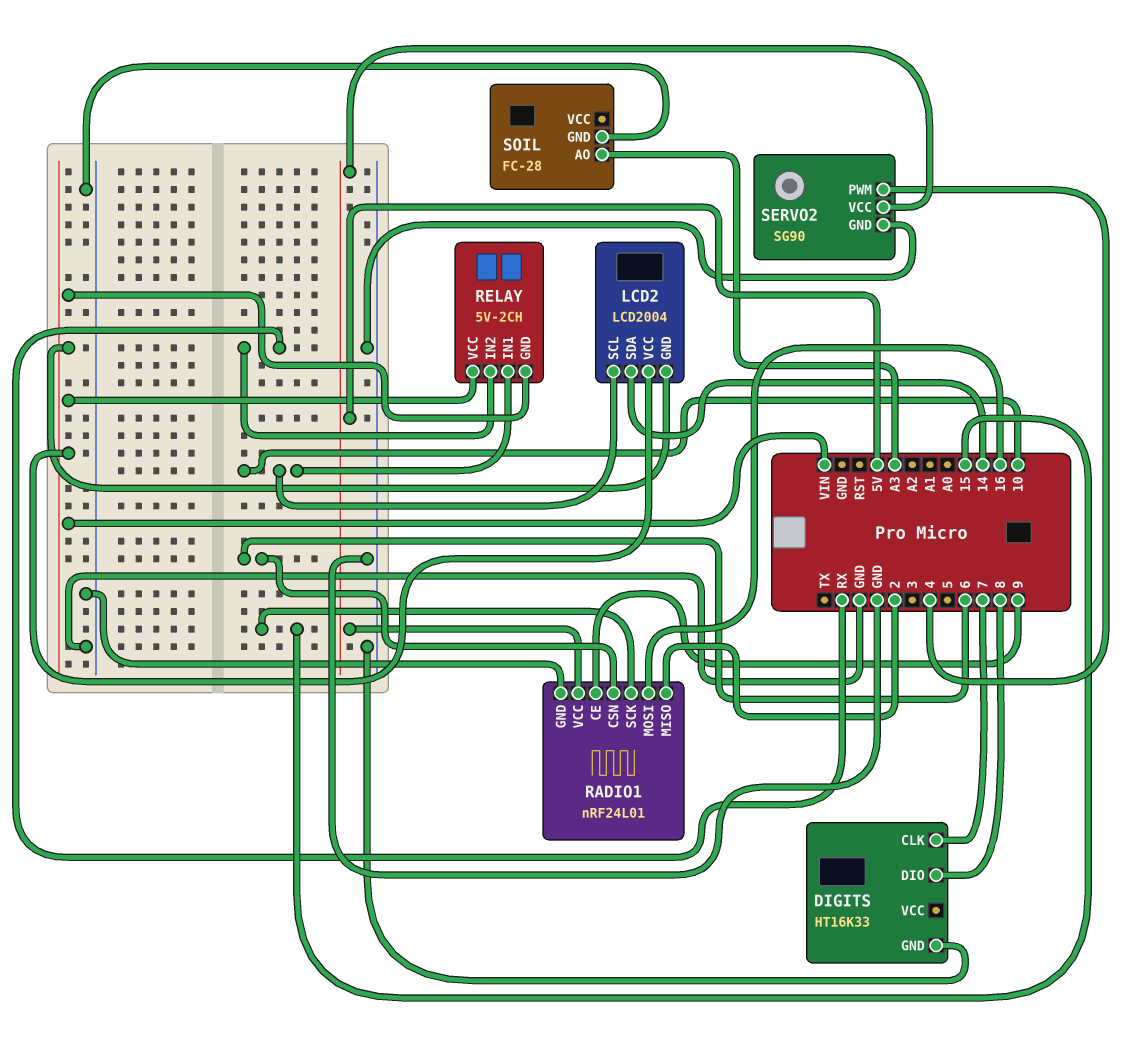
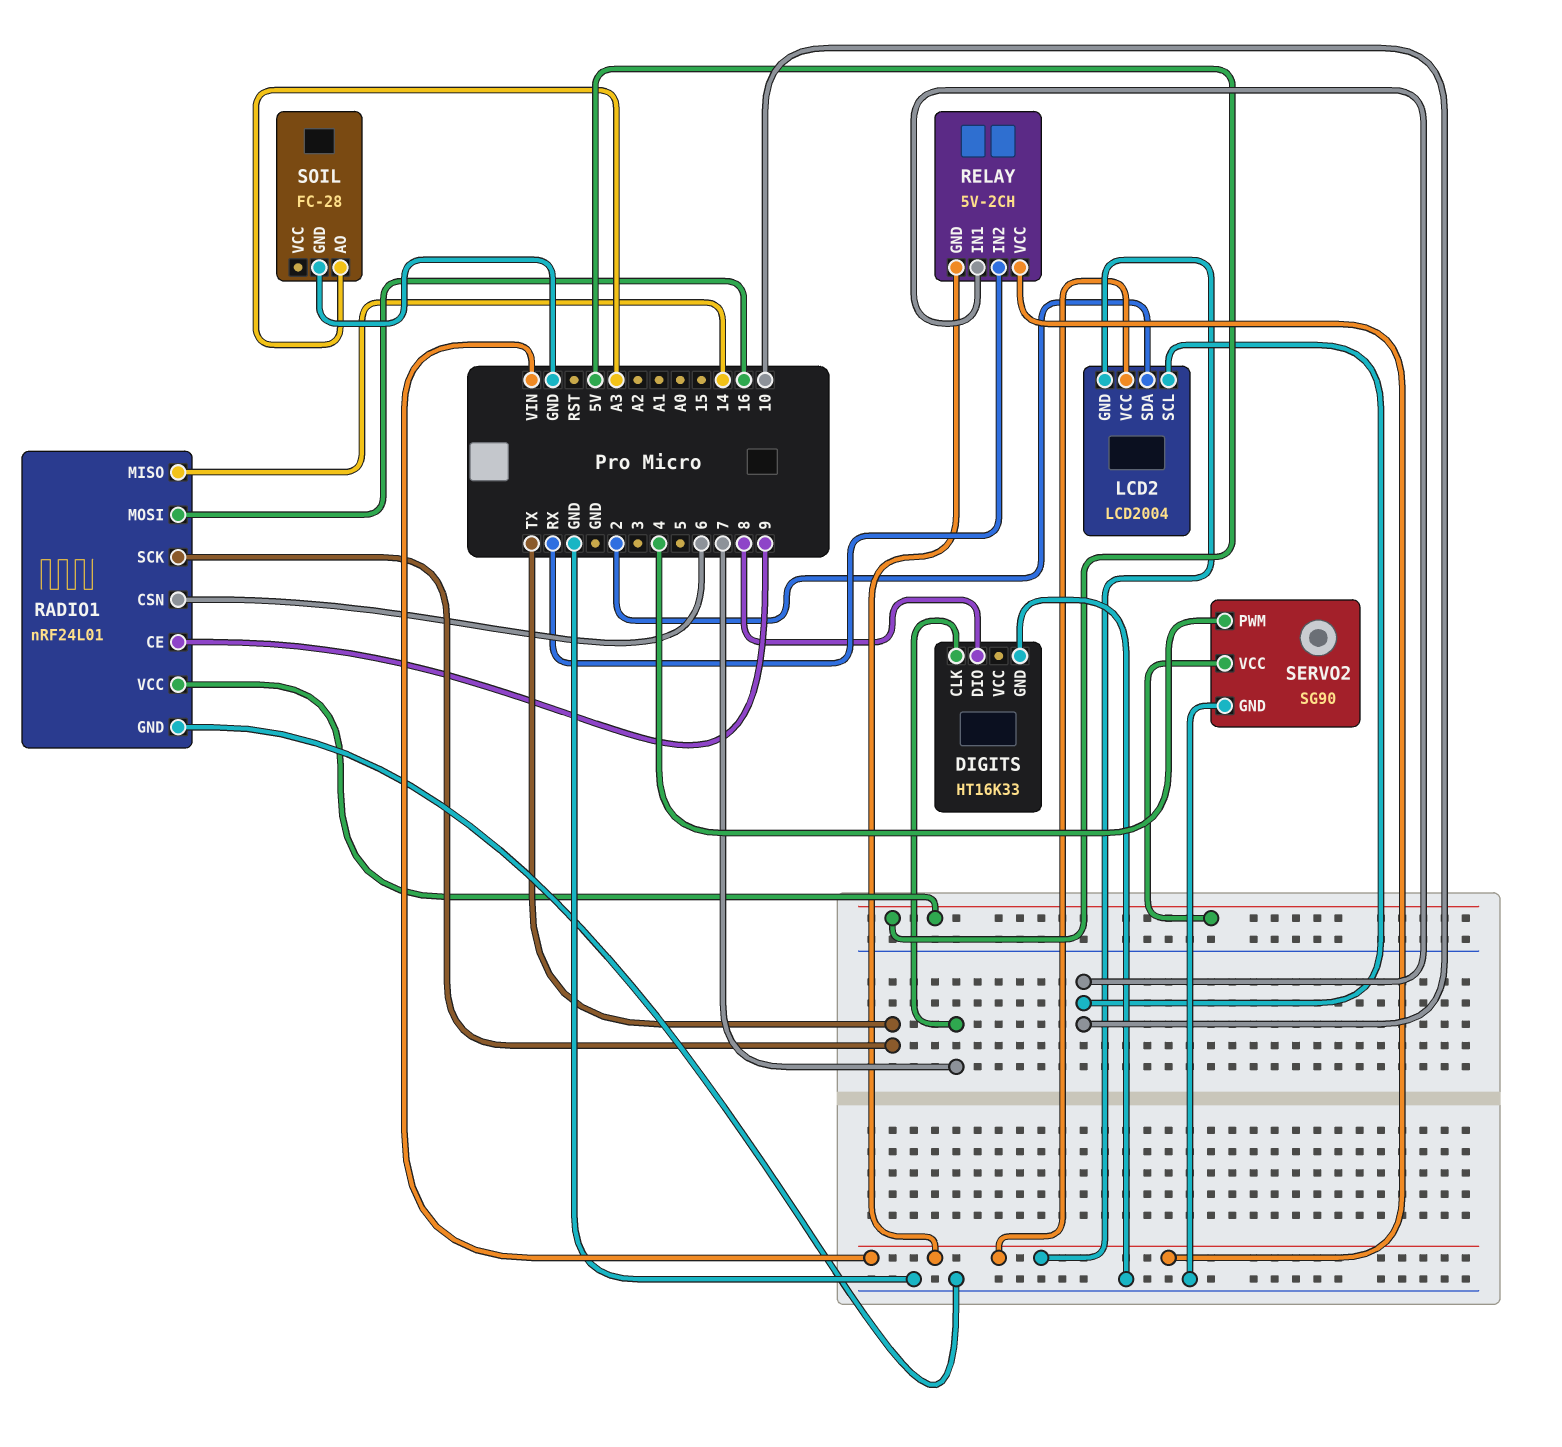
LCD2 pin SDA: 14 -> 2
RADIO1 pin MISO: 2 -> 14
RADIO1 pin SCK: 15 -> TX

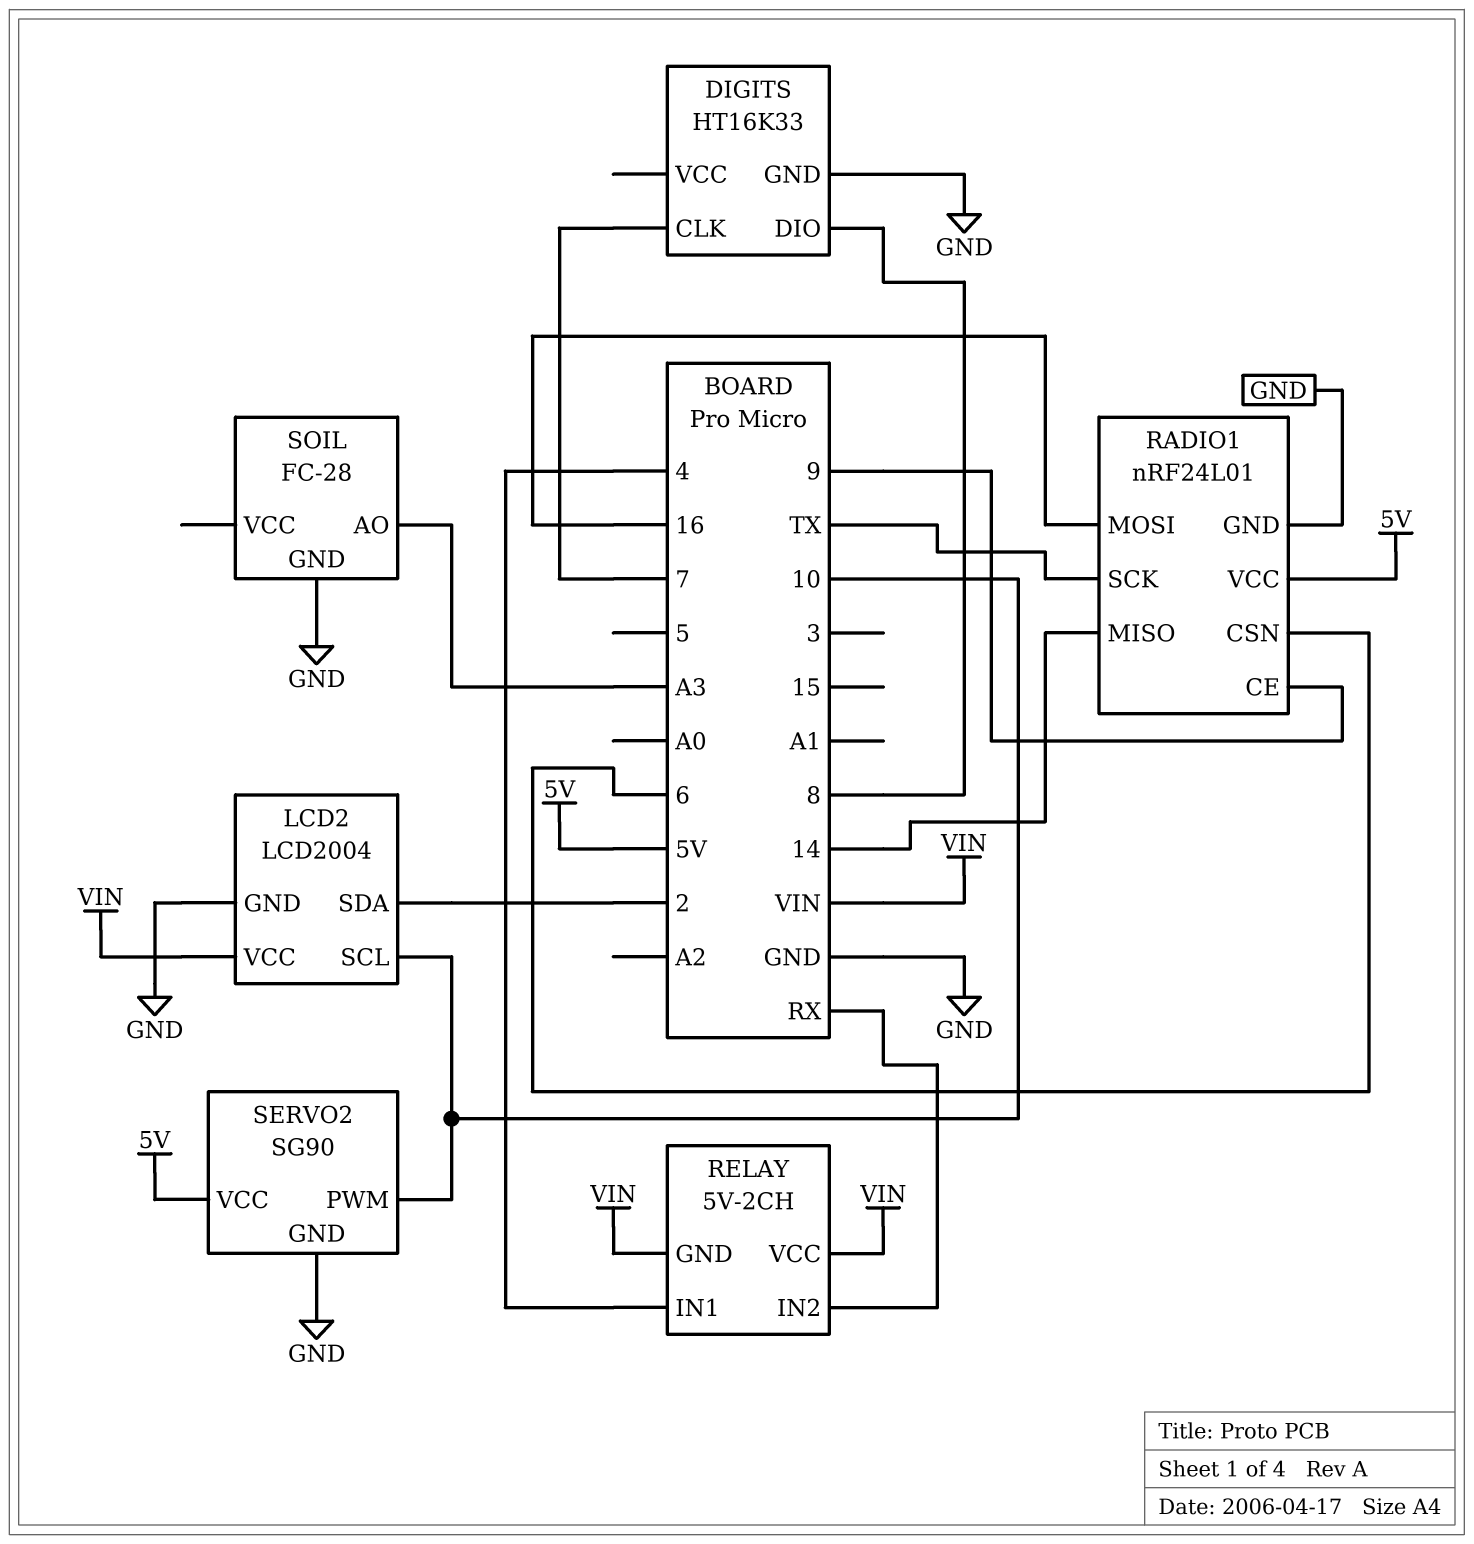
LCD2 pin GND: VIN -> GND
RELAY pin IN1: 10 -> 4
SERVO2 pin PWM: 4 -> 10

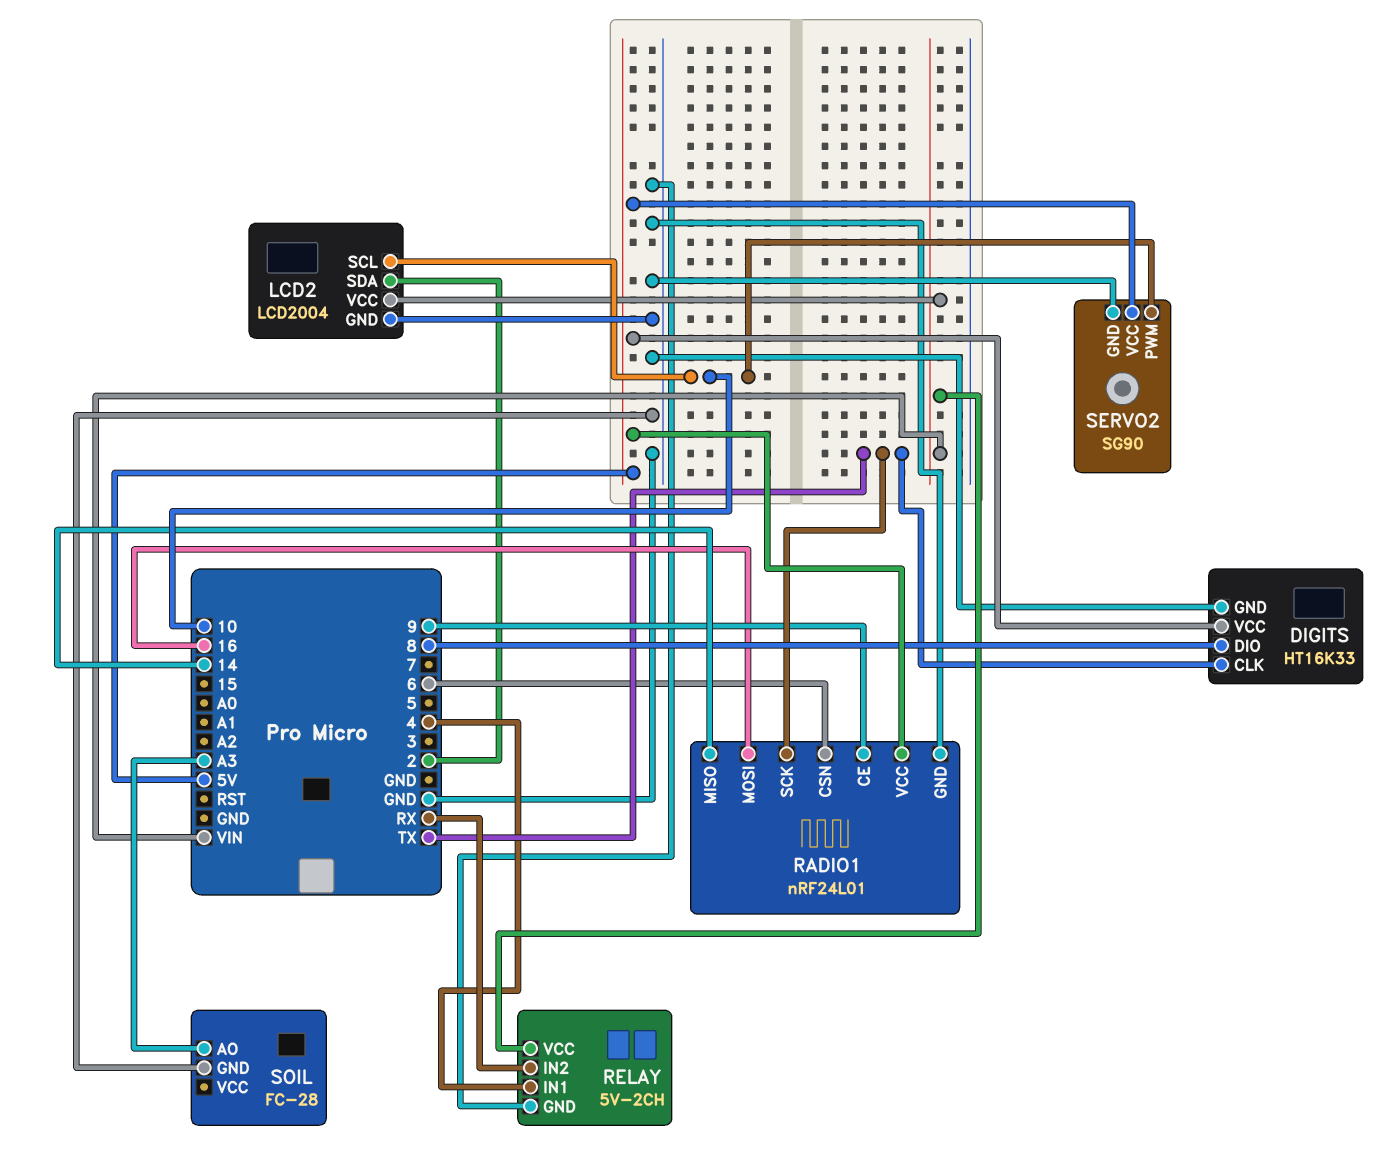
DIGITS pin CLK: 7 -> TX
DIGITS pin VCC: none -> 5V
RELAY pin GND: VIN -> GND

